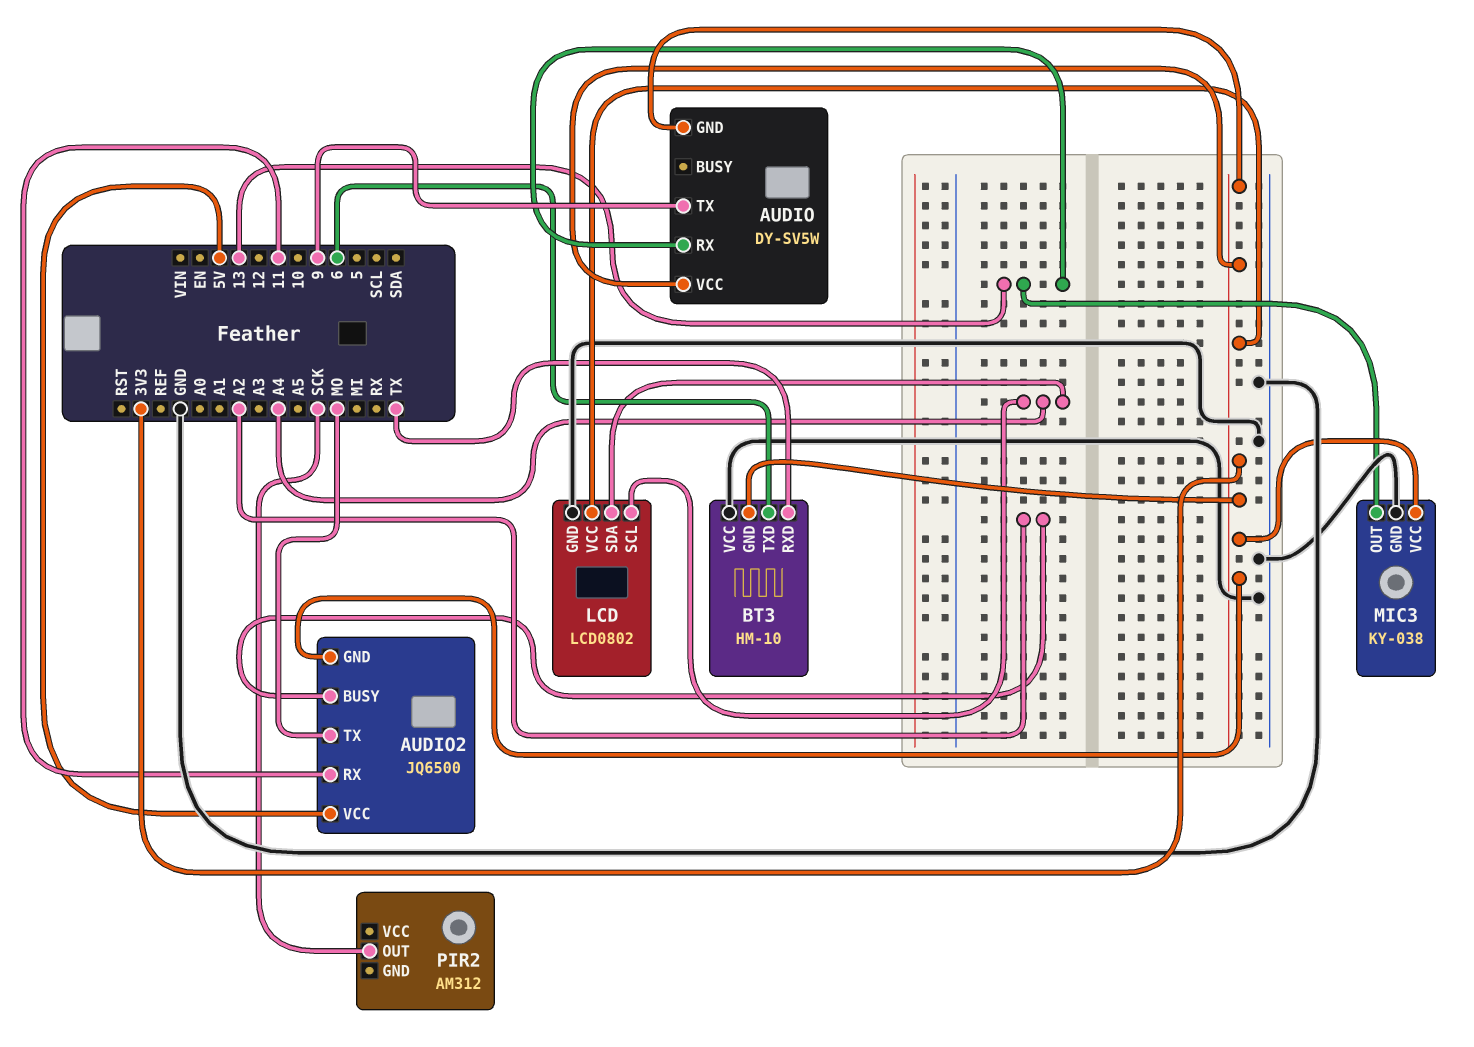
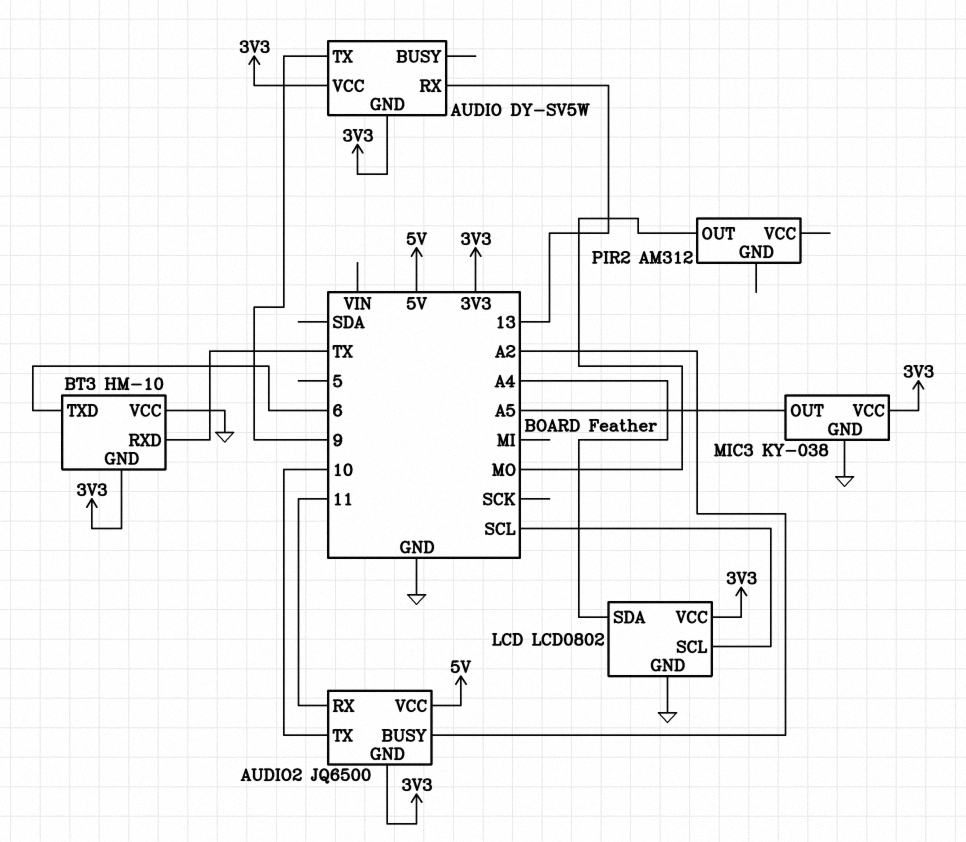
AUDIO2 pin TX: MO -> 10
LCD pin SCL: A4 -> SCL
MIC3 pin OUT: 13 -> A5
PIR2 pin OUT: SCK -> MO

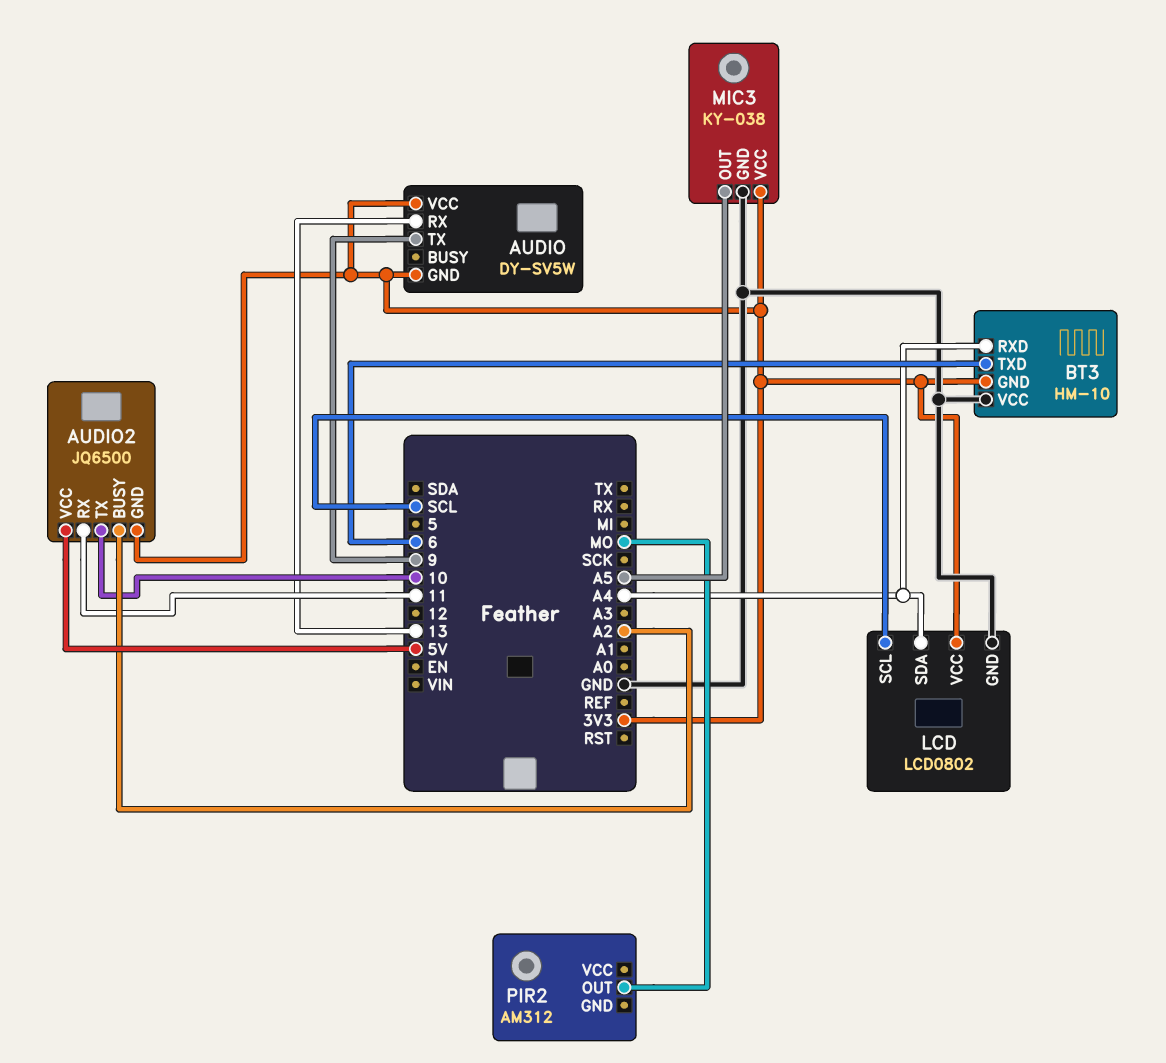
BT3 pin RXD: TX -> A4

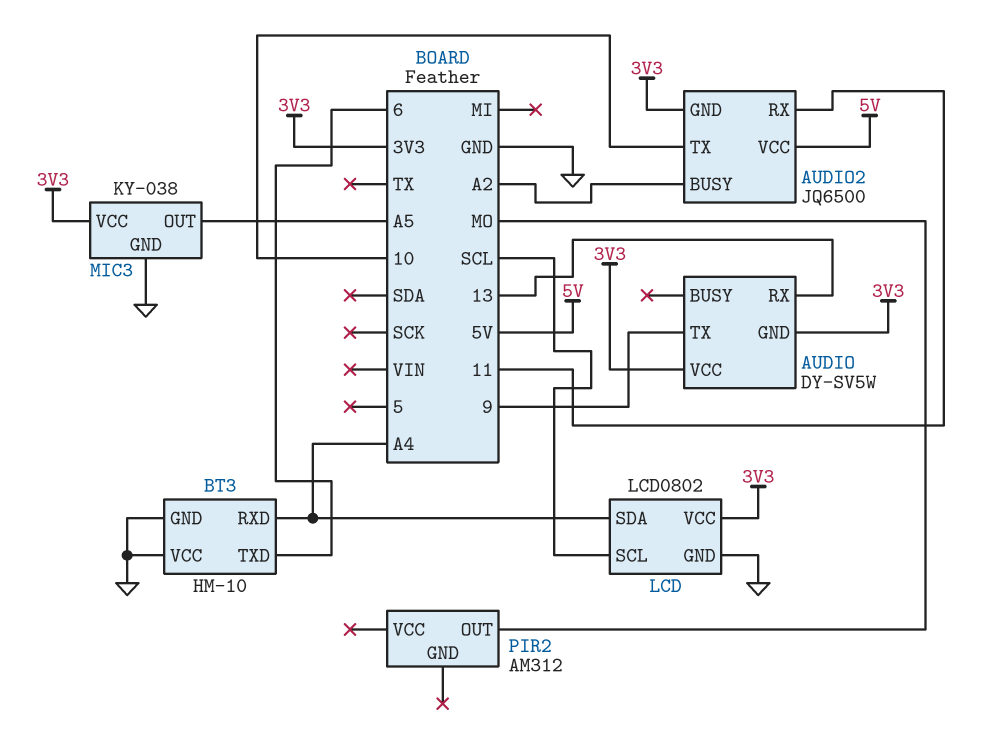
BT3 pin GND: 3V3 -> GND

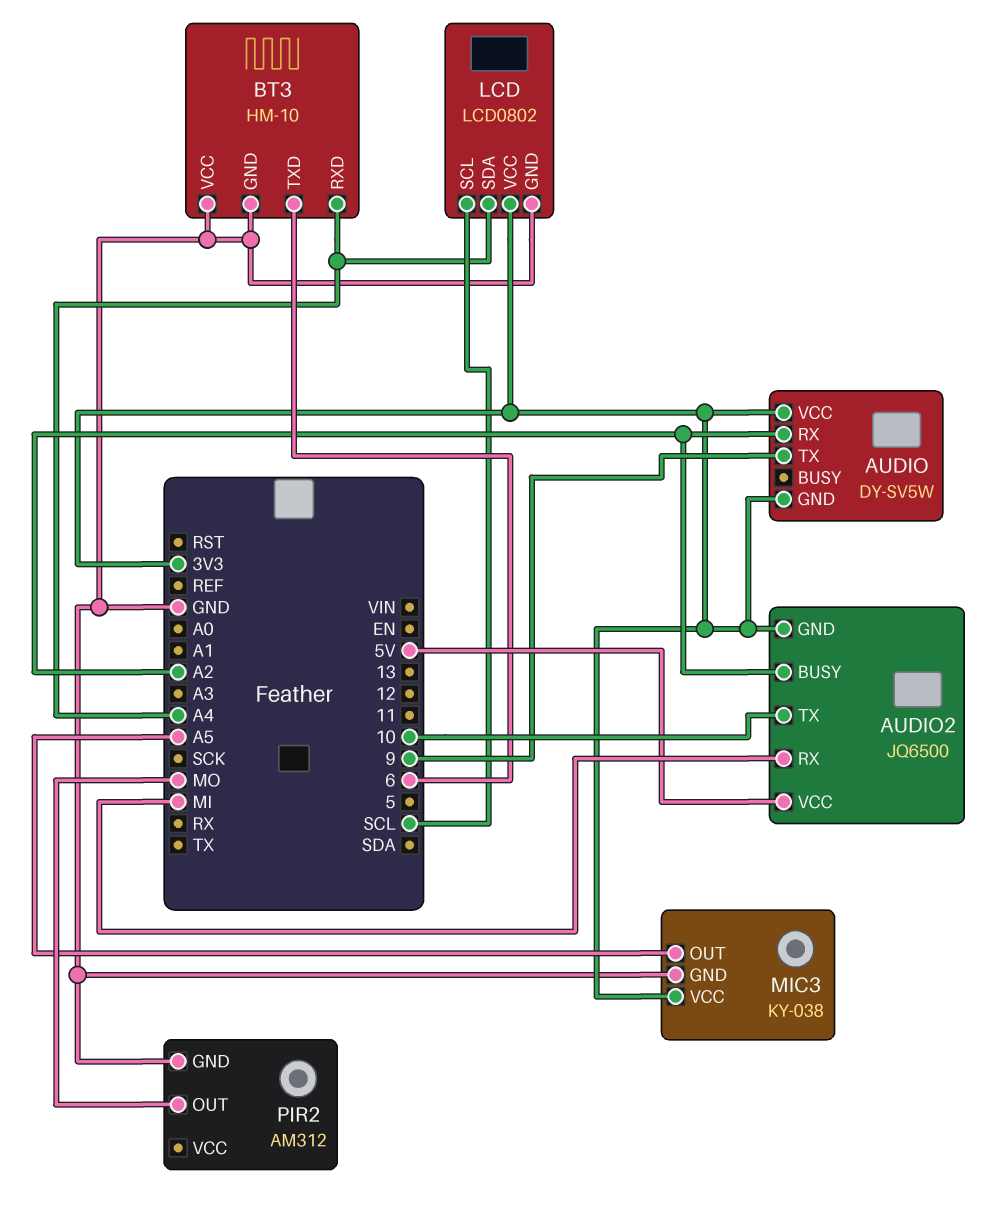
AUDIO pin RX: 13 -> A2
AUDIO2 pin RX: 11 -> MI
PIR2 pin GND: none -> GND

